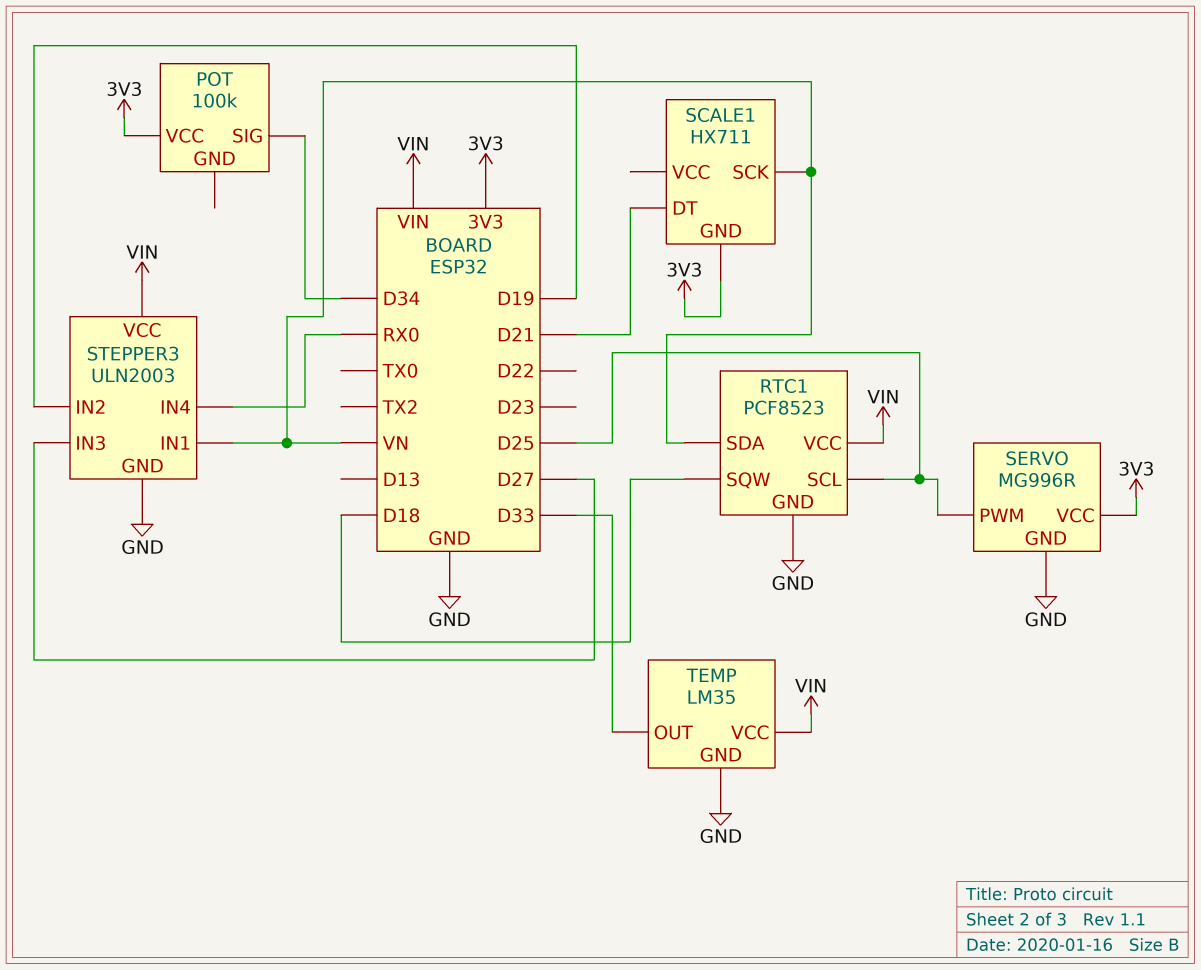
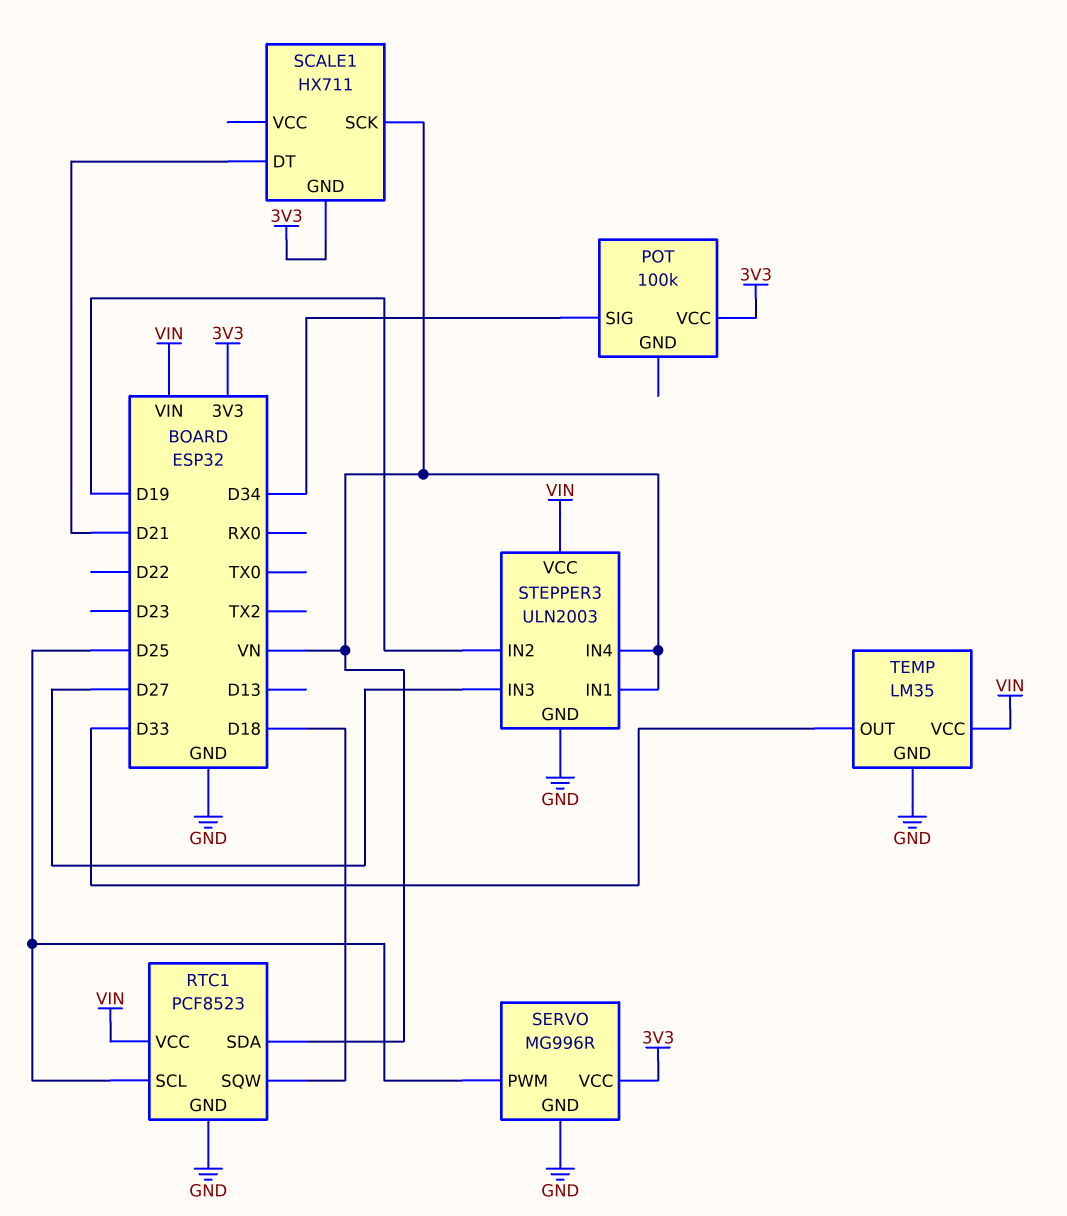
STEPPER3 pin IN4: RX0 -> VN

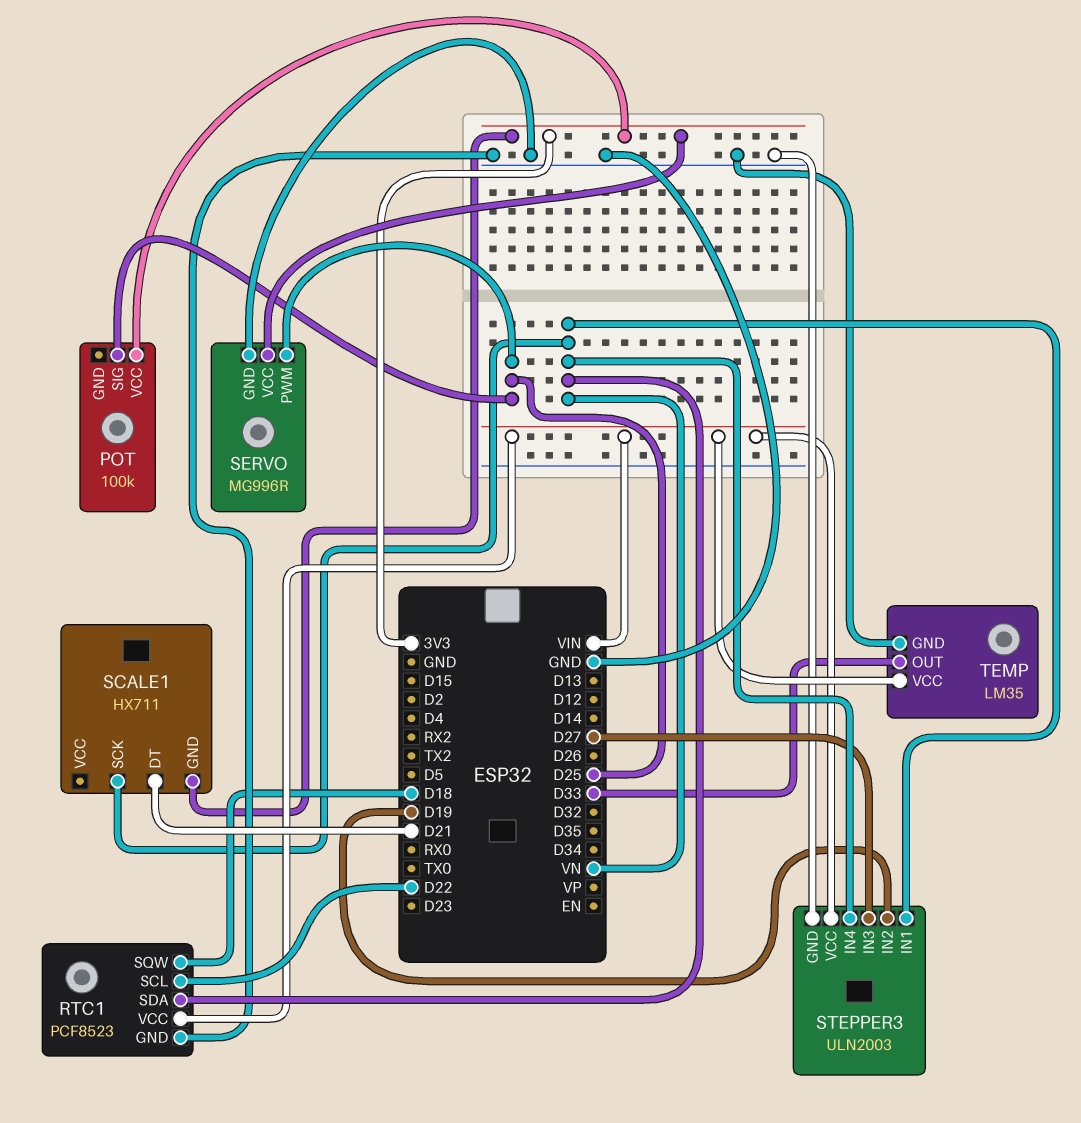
POT pin SIG: D34 -> D25
RTC1 pin SCL: D25 -> D22

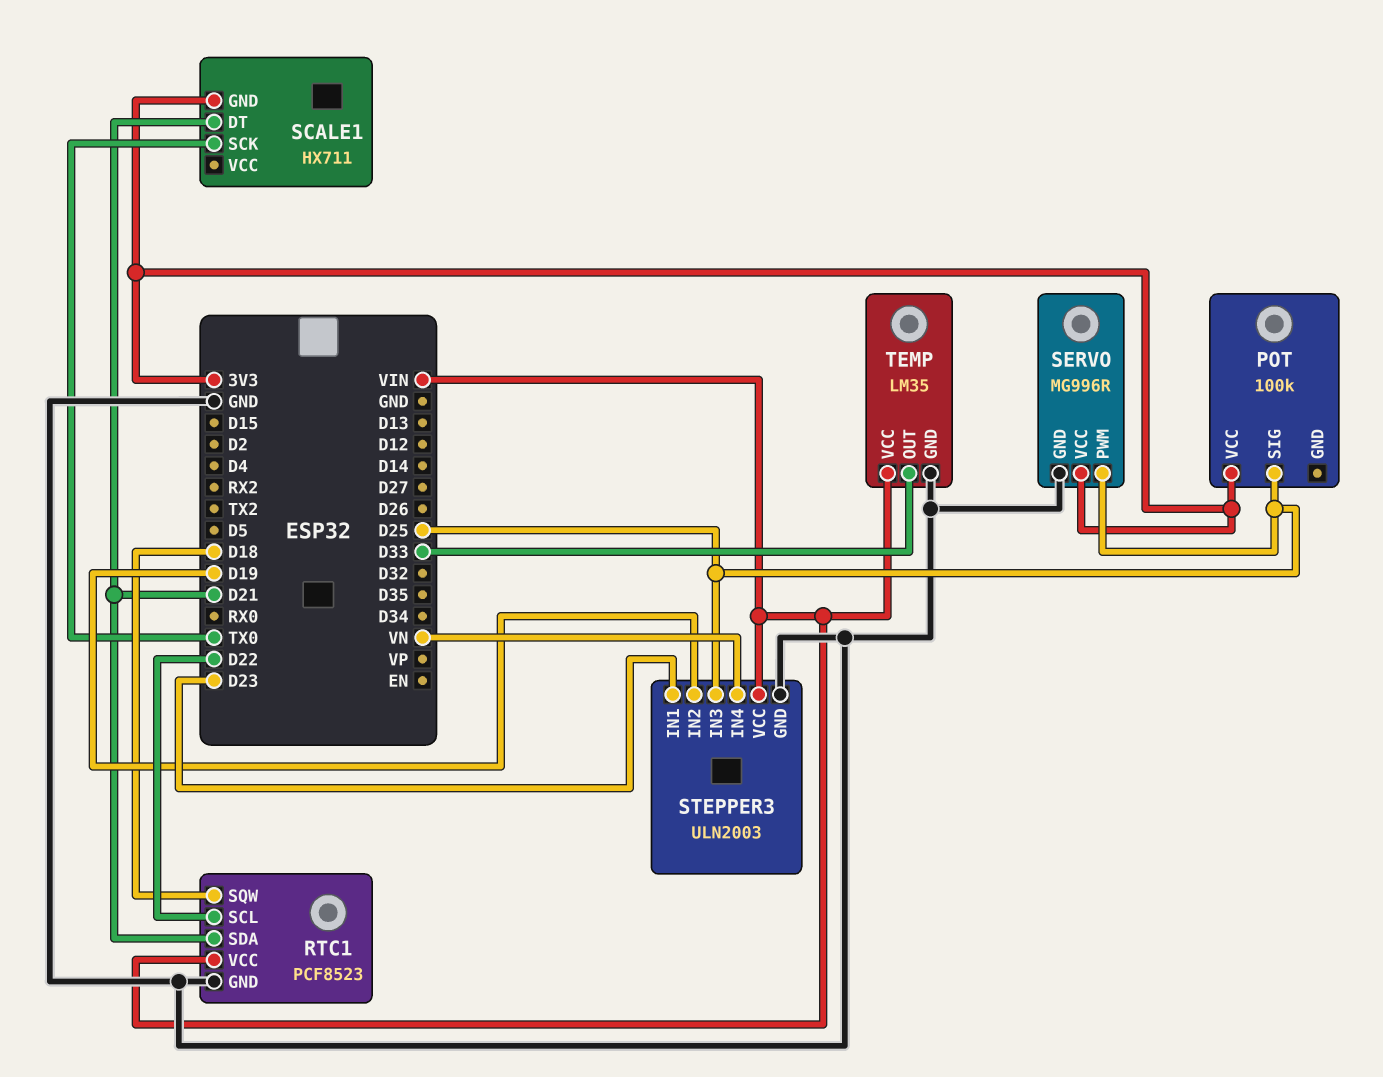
RTC1 pin SDA: VN -> D21
SCALE1 pin SCK: VN -> TX0
STEPPER3 pin IN1: VN -> D23
STEPPER3 pin IN3: D27 -> D25

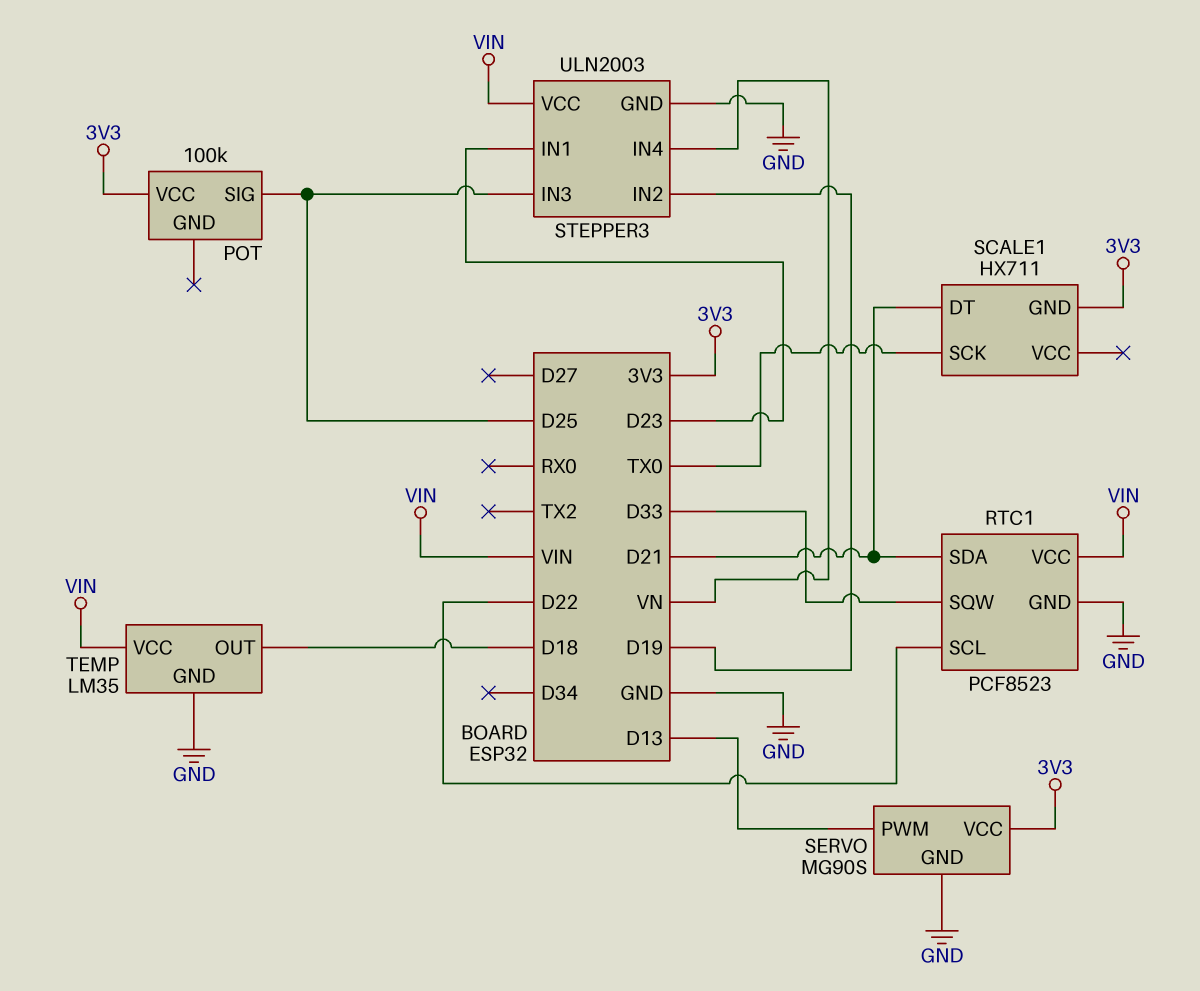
RTC1 pin SQW: D18 -> D33
SERVO: MG996R -> MG90S
SERVO pin PWM: D25 -> D13
TEMP pin OUT: D33 -> D18

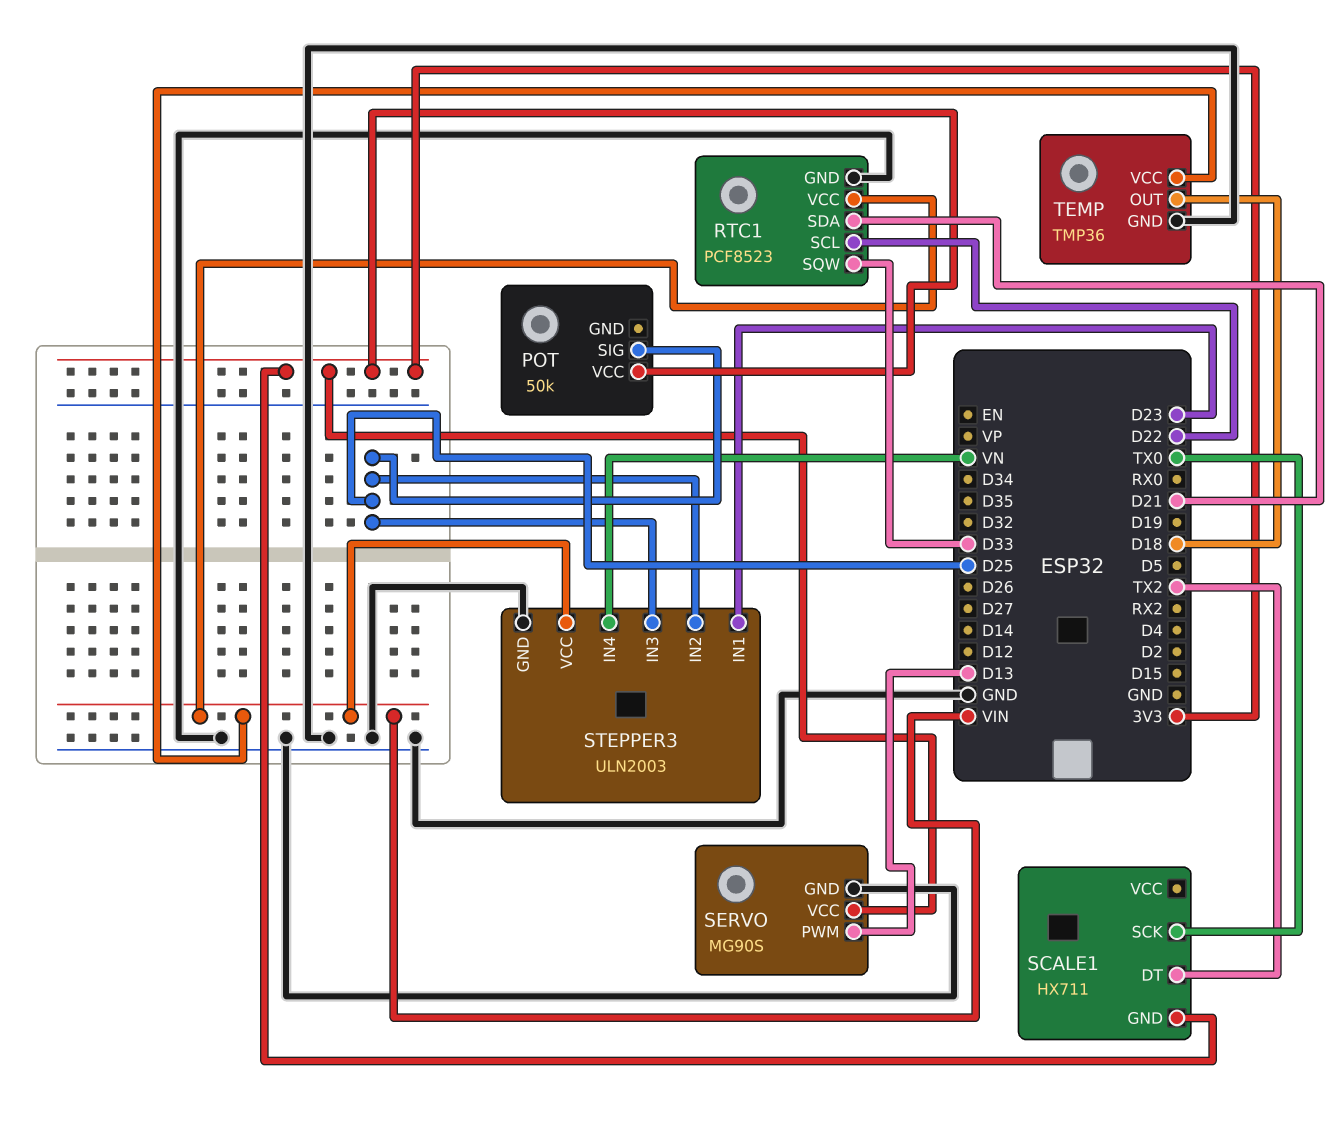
POT: 100k -> 50k
SCALE1 pin DT: D21 -> TX2
STEPPER3 pin IN2: D19 -> D25
TEMP: LM35 -> TMP36

